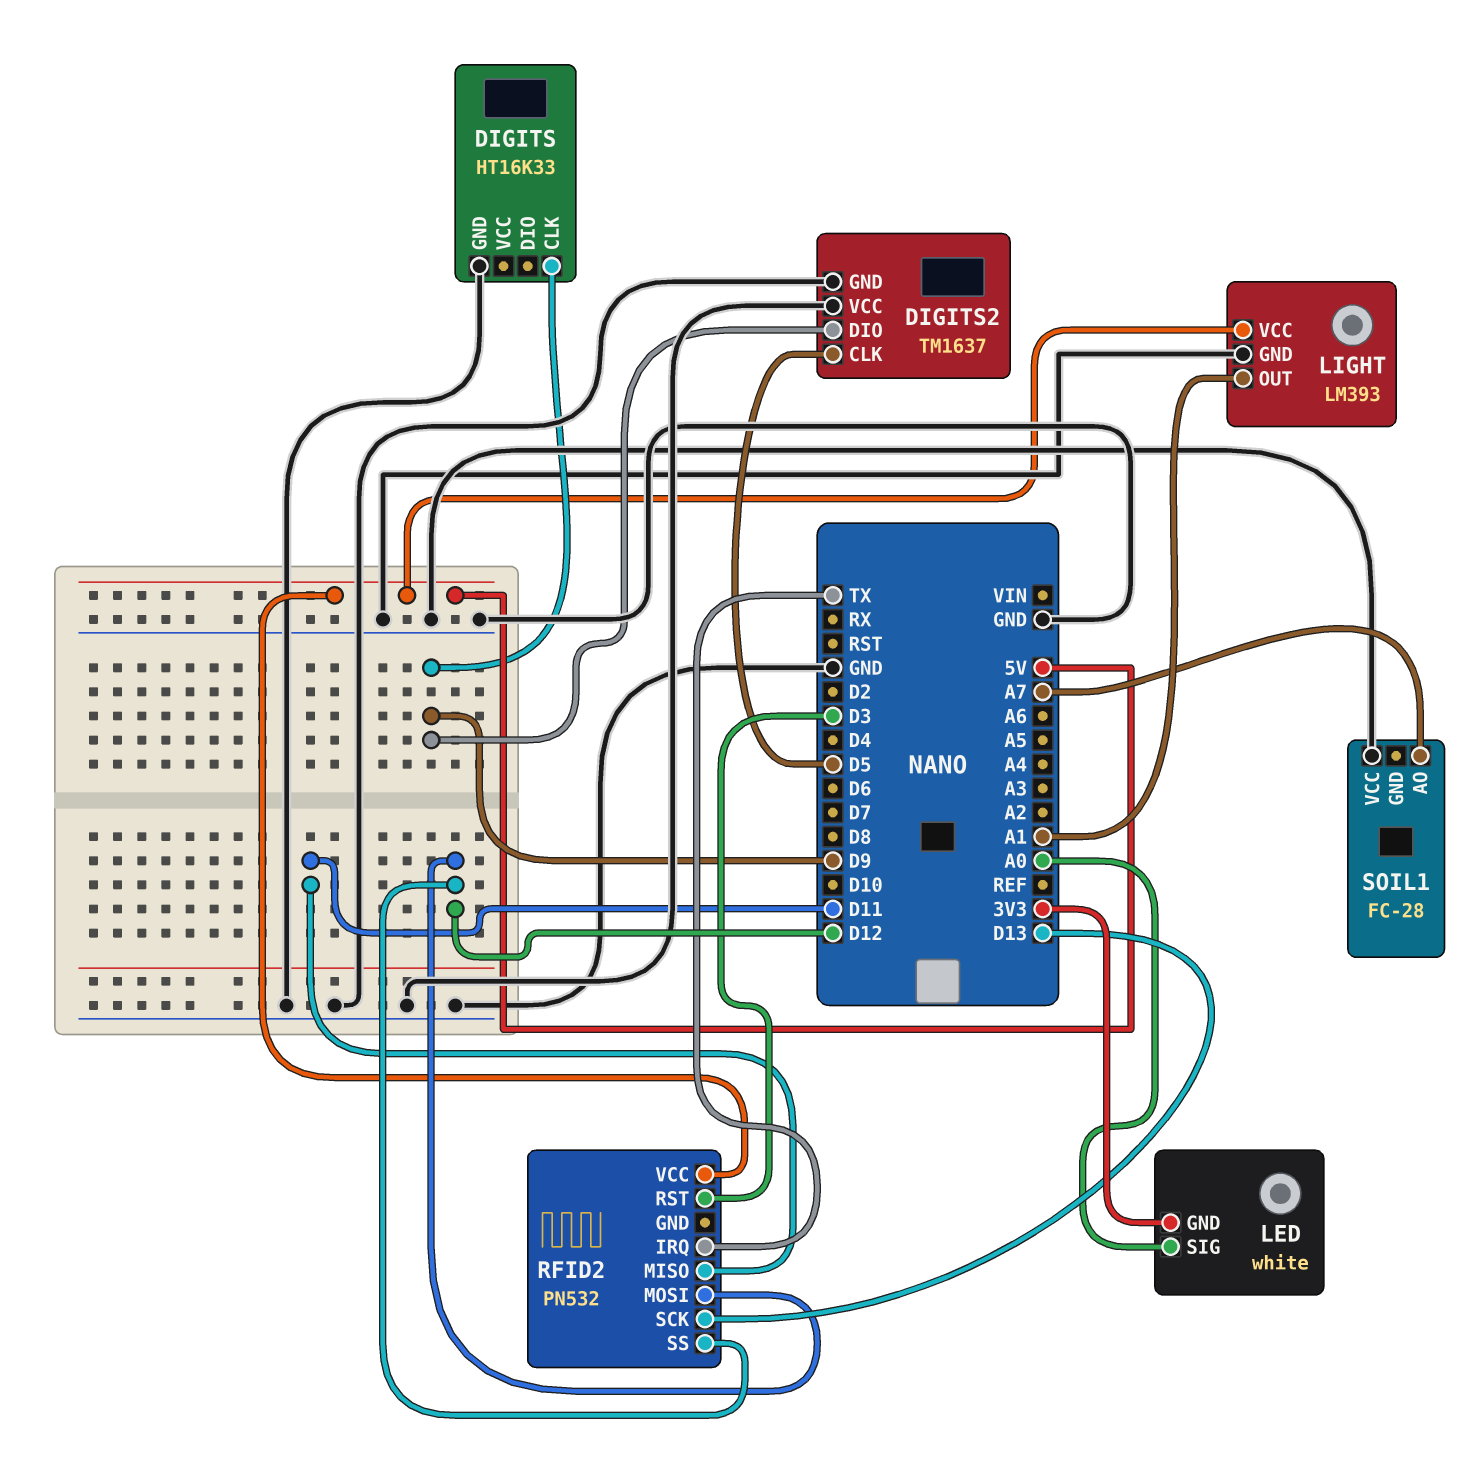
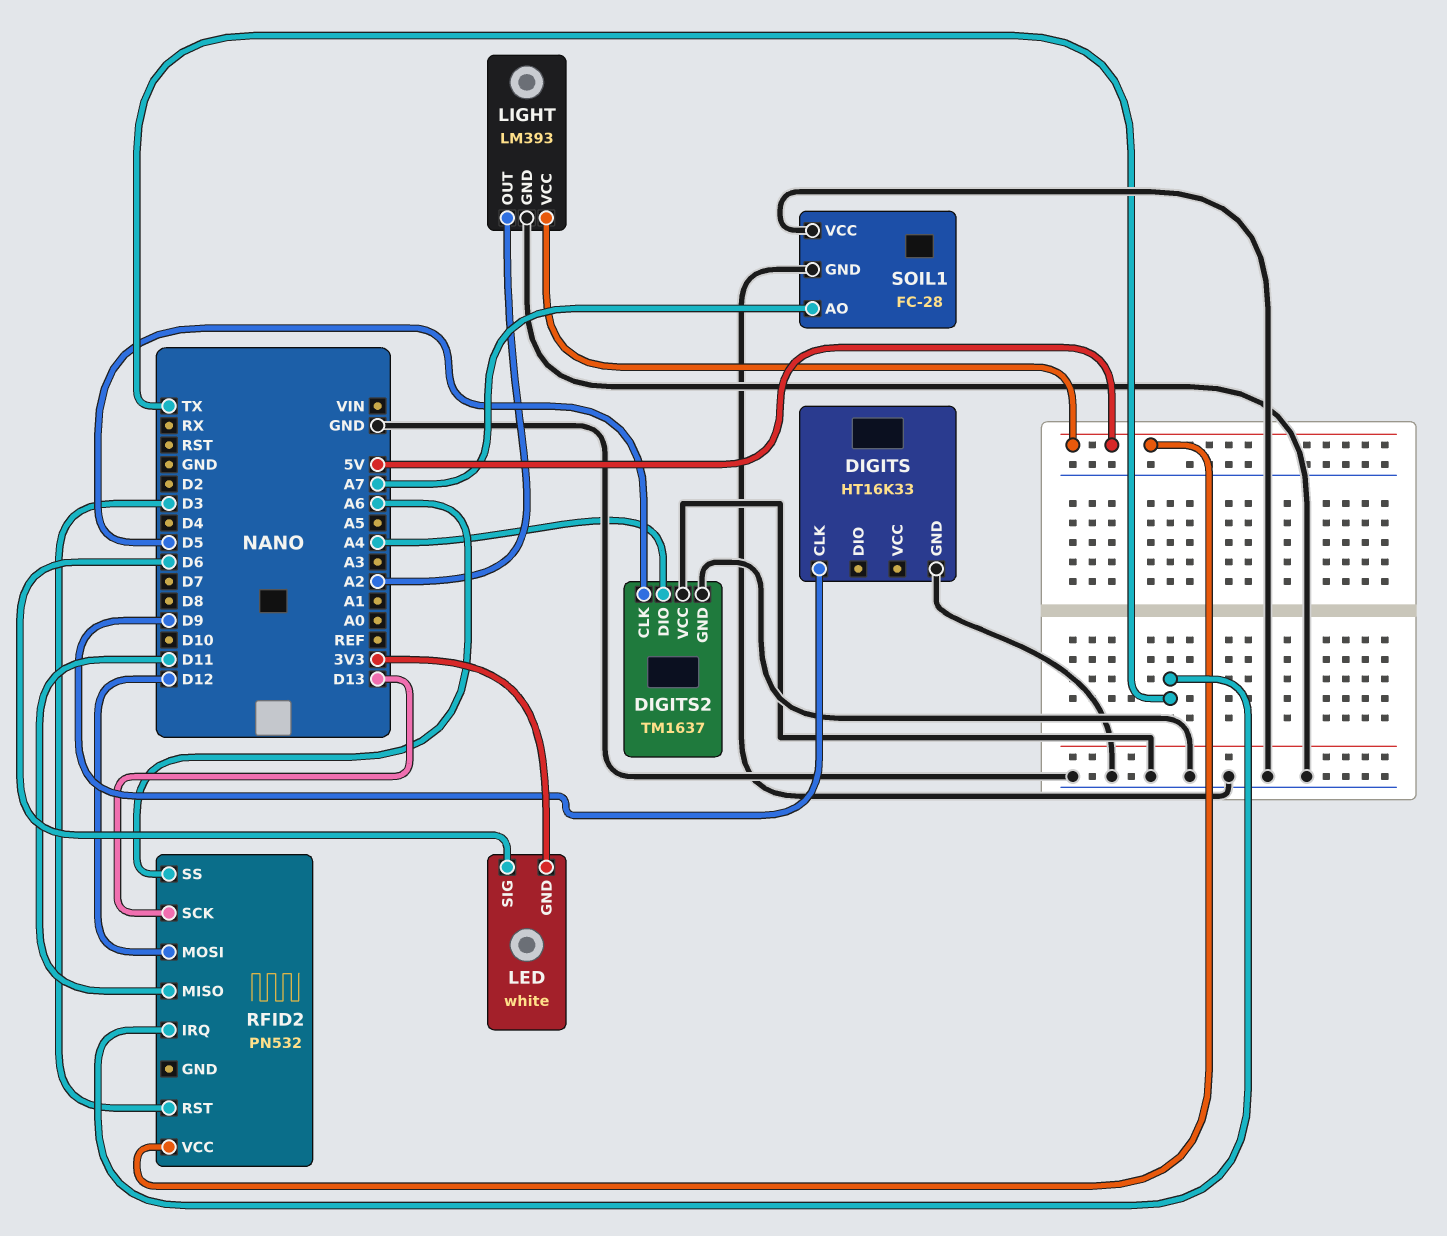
DIGITS2 pin DIO: D9 -> A4
LED pin SIG: A0 -> D6
LIGHT pin OUT: A1 -> A2
RFID2 pin SS: D12 -> A6
SOIL1 pin GND: none -> GND

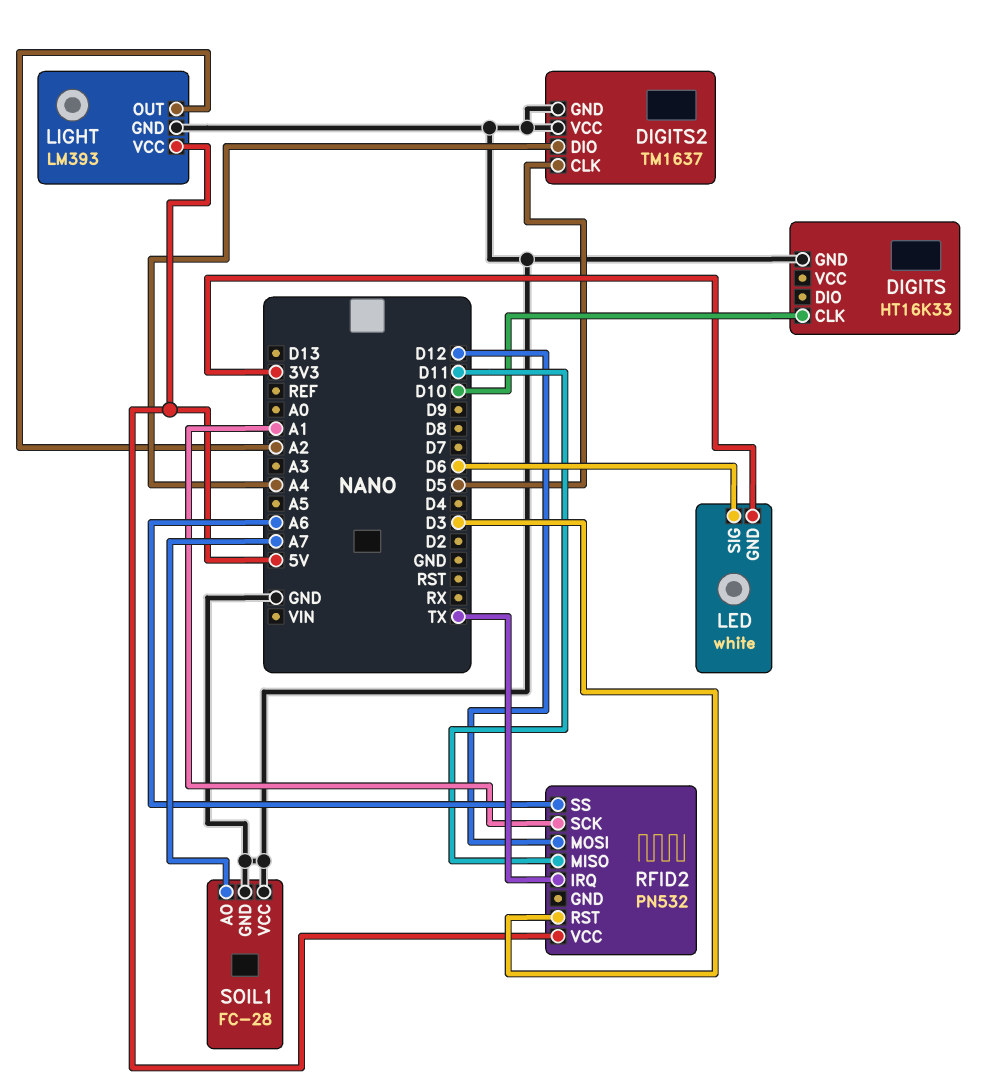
DIGITS pin CLK: D9 -> D10
RFID2 pin SCK: D13 -> A1

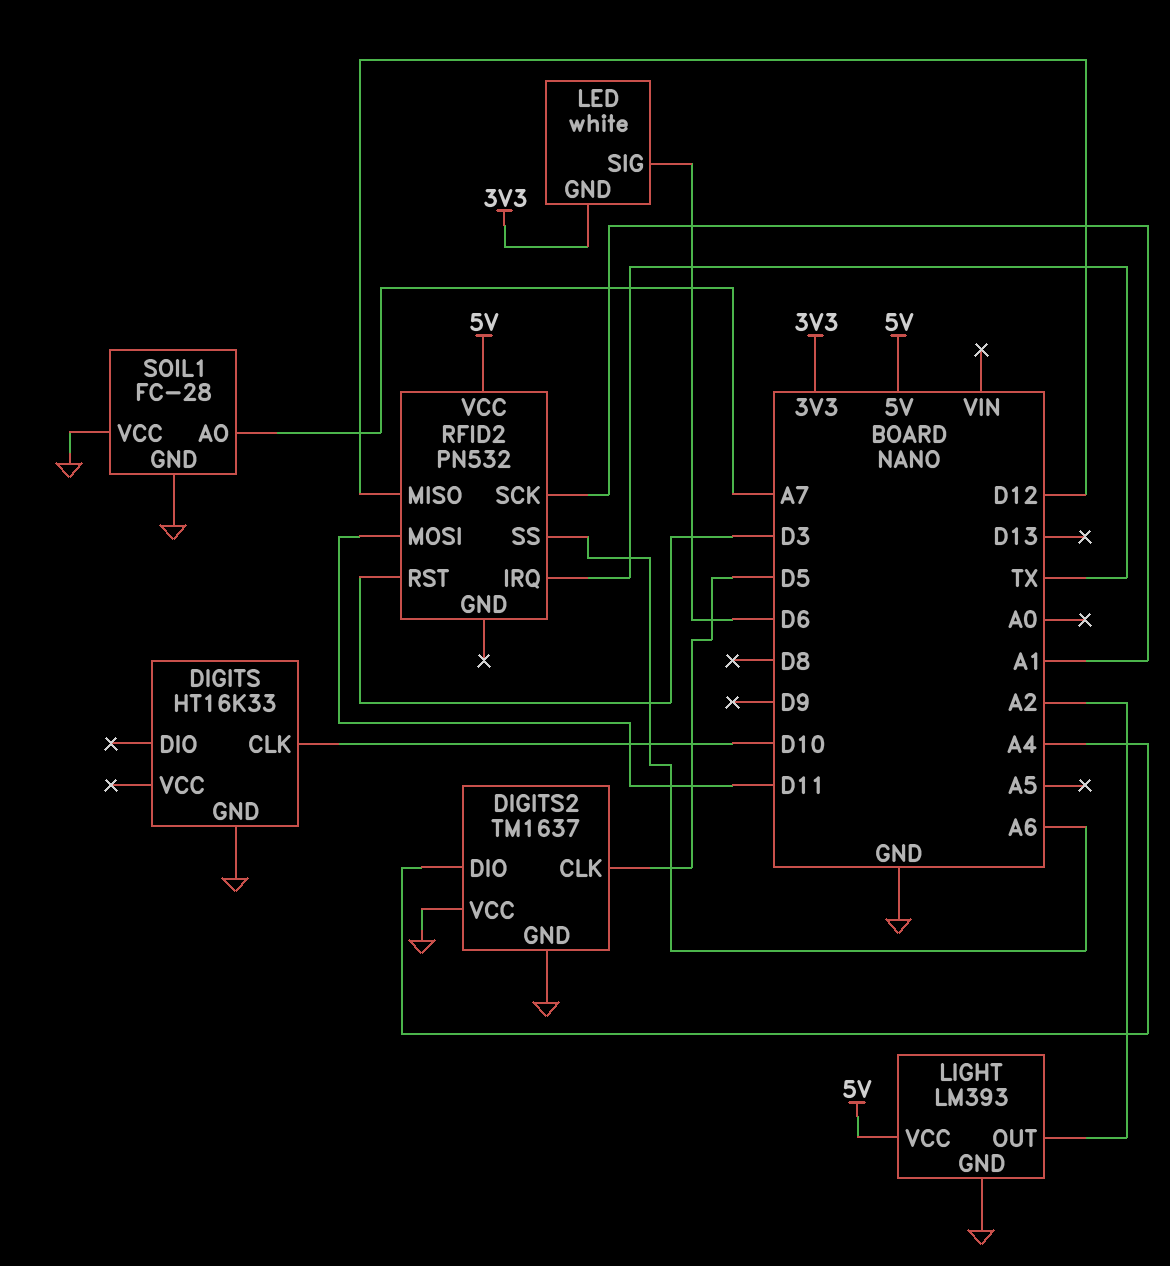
RFID2 pin MISO: D11 -> D12
RFID2 pin MOSI: D12 -> D11

